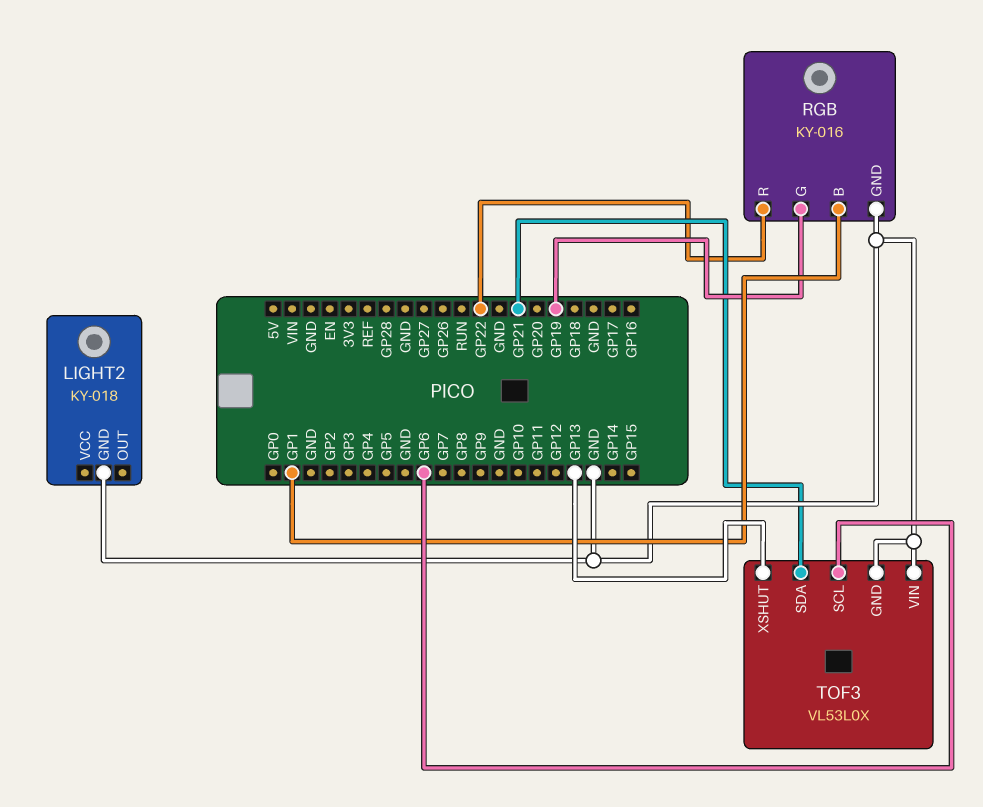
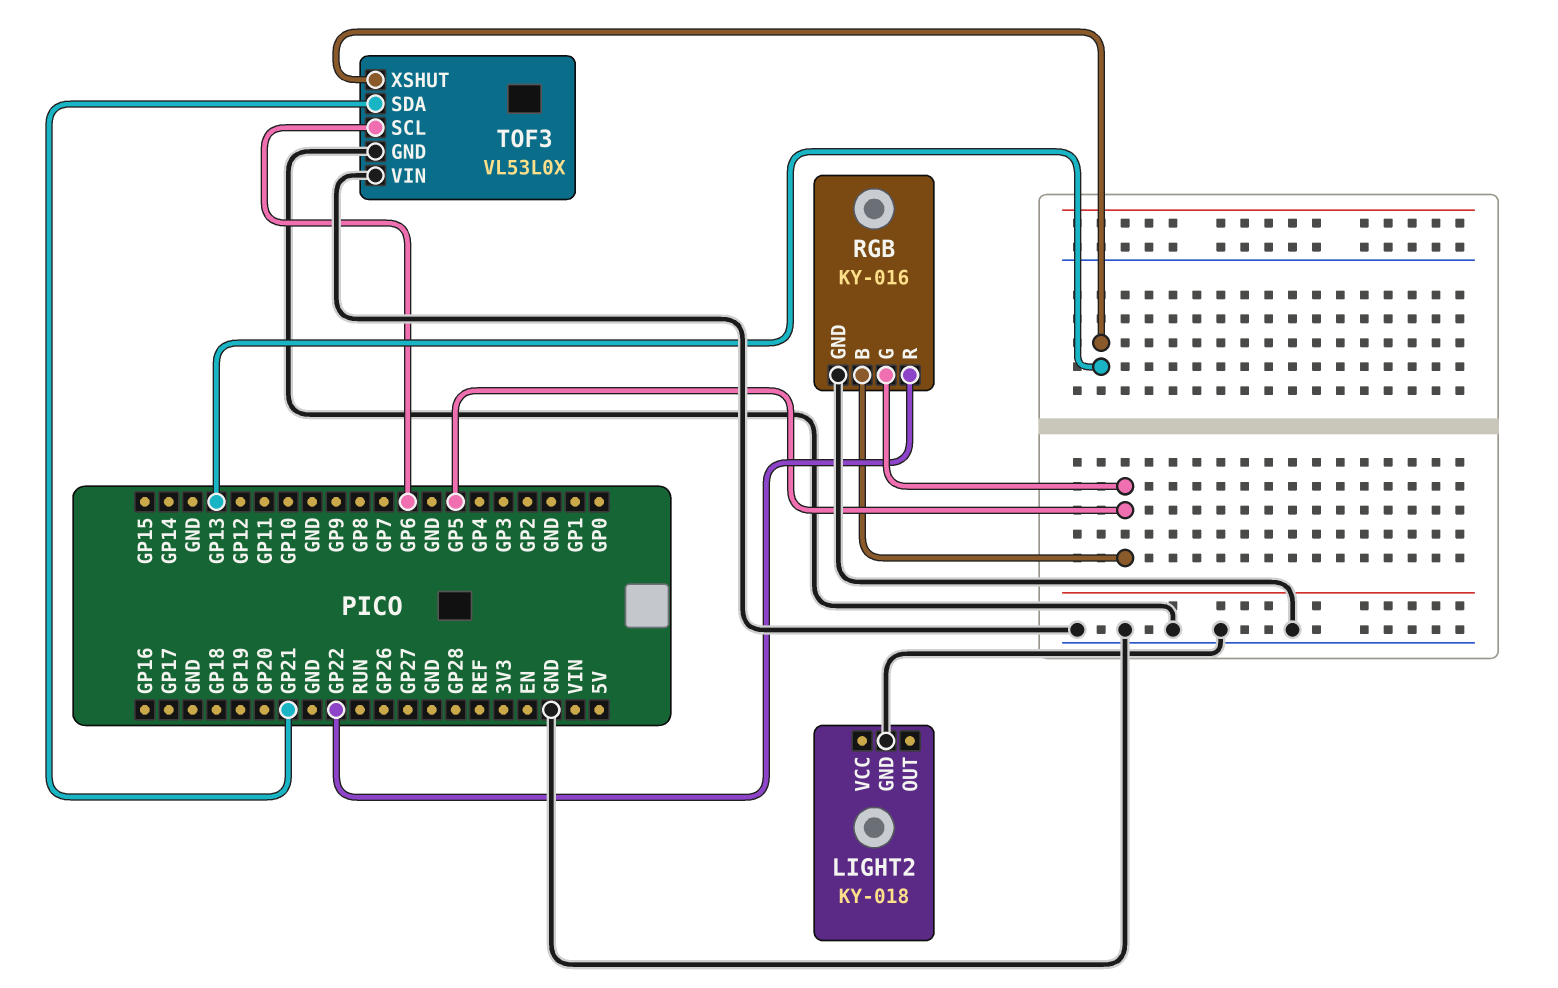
RGB pin B: GP1 -> GP5
RGB pin G: GP19 -> GP5

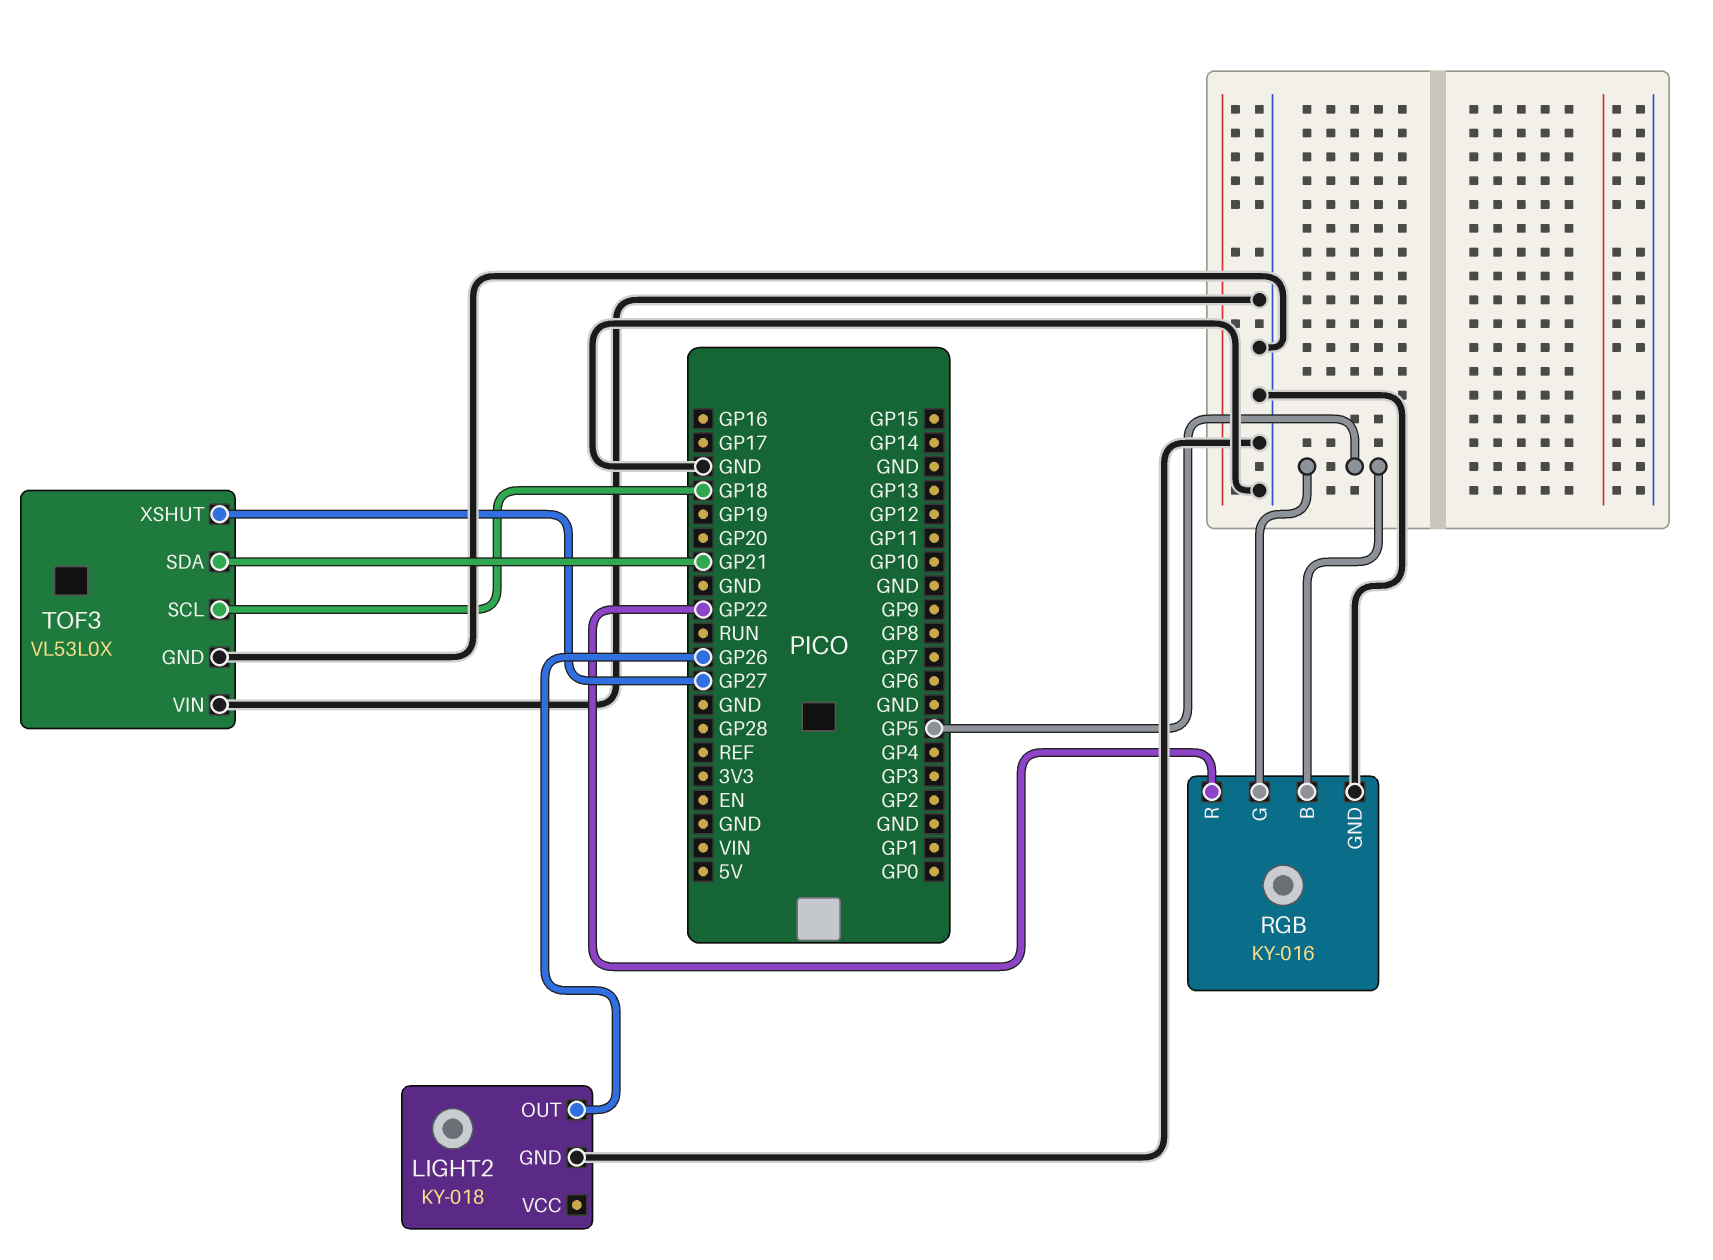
LIGHT2 pin OUT: none -> GP26
TOF3 pin SCL: GP6 -> GP18
TOF3 pin XSHUT: GP13 -> GP27

